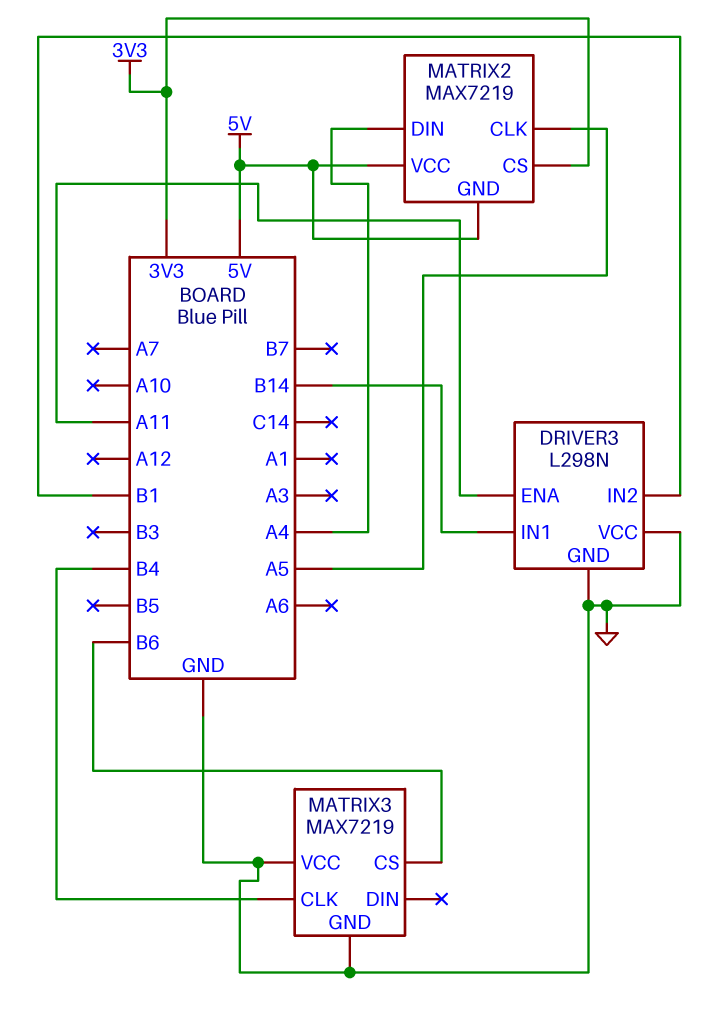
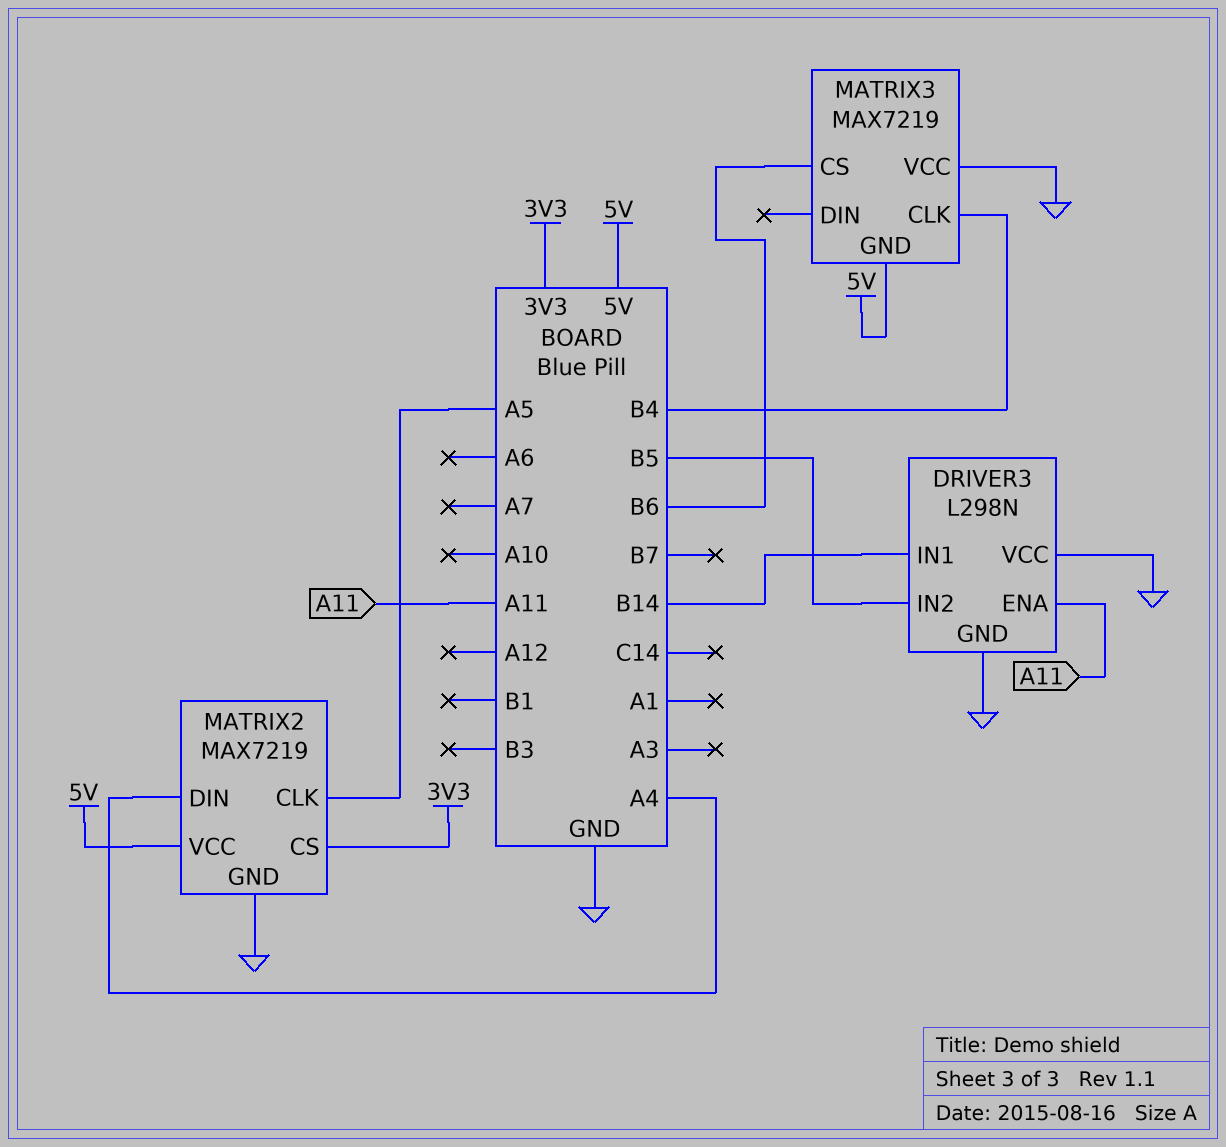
DRIVER3 pin IN2: B1 -> B5
MATRIX2 pin GND: 5V -> GND
MATRIX3 pin GND: GND -> 5V

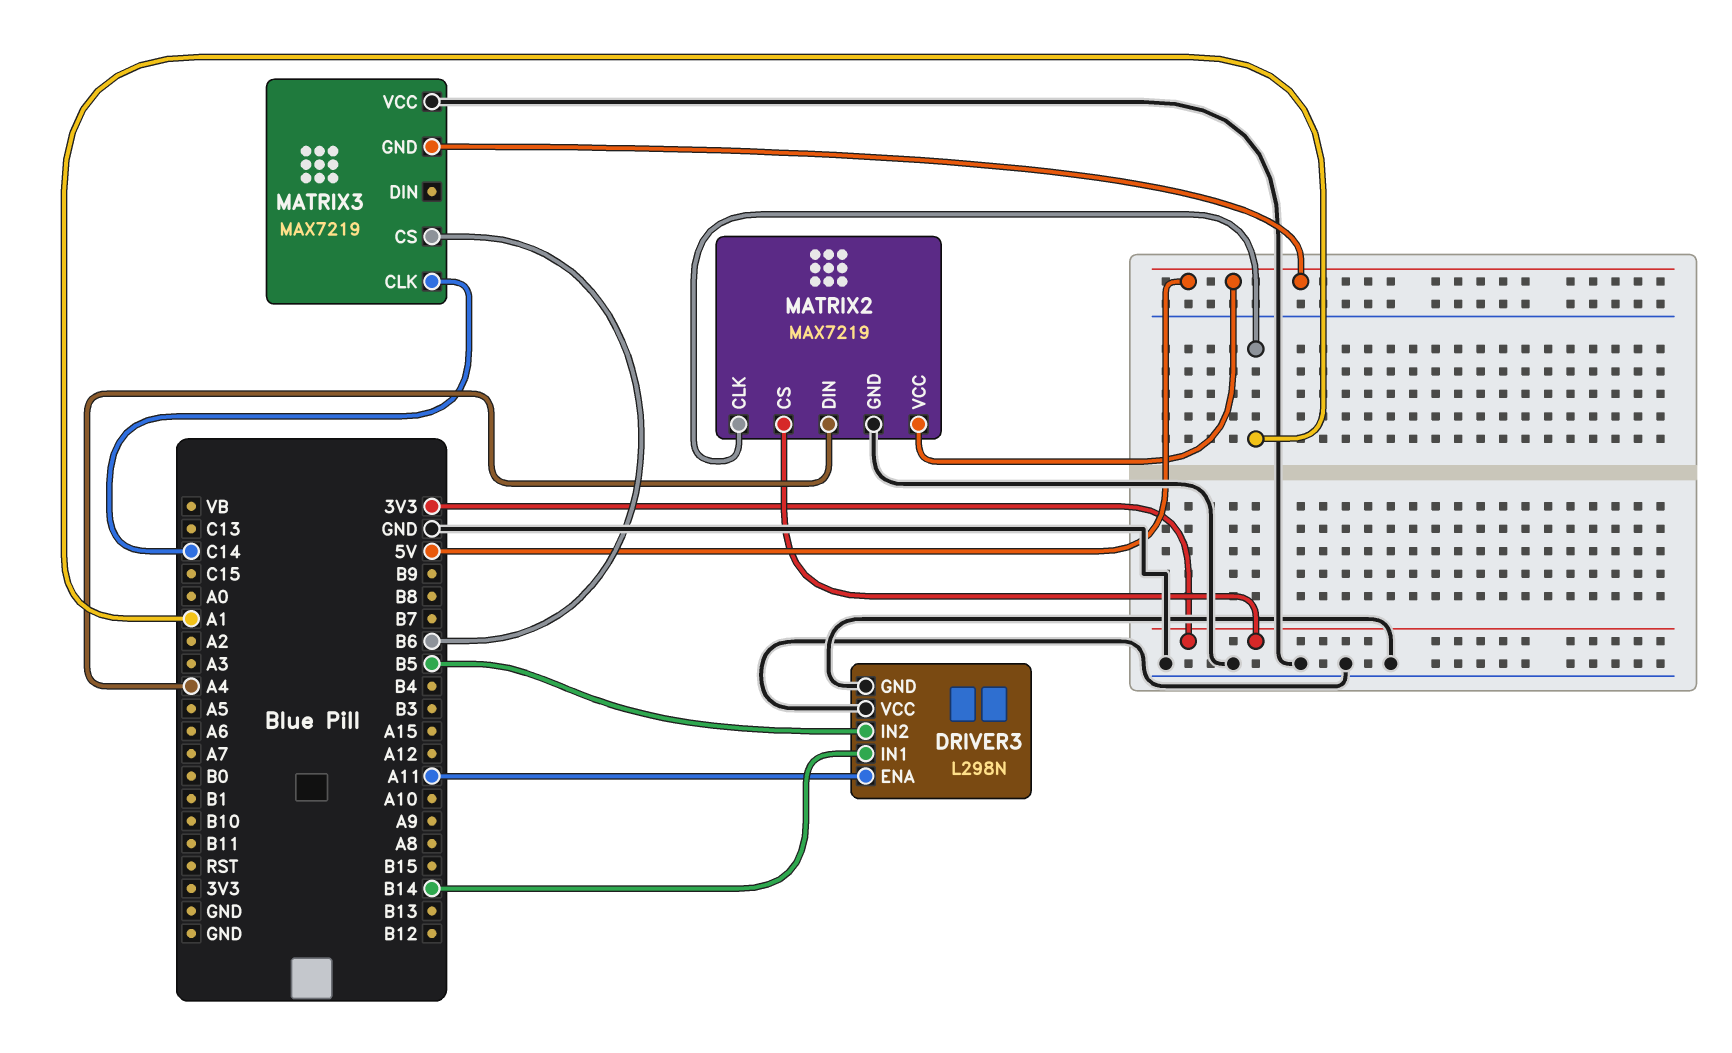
MATRIX2 pin CLK: A5 -> A1
MATRIX3 pin CLK: B4 -> C14

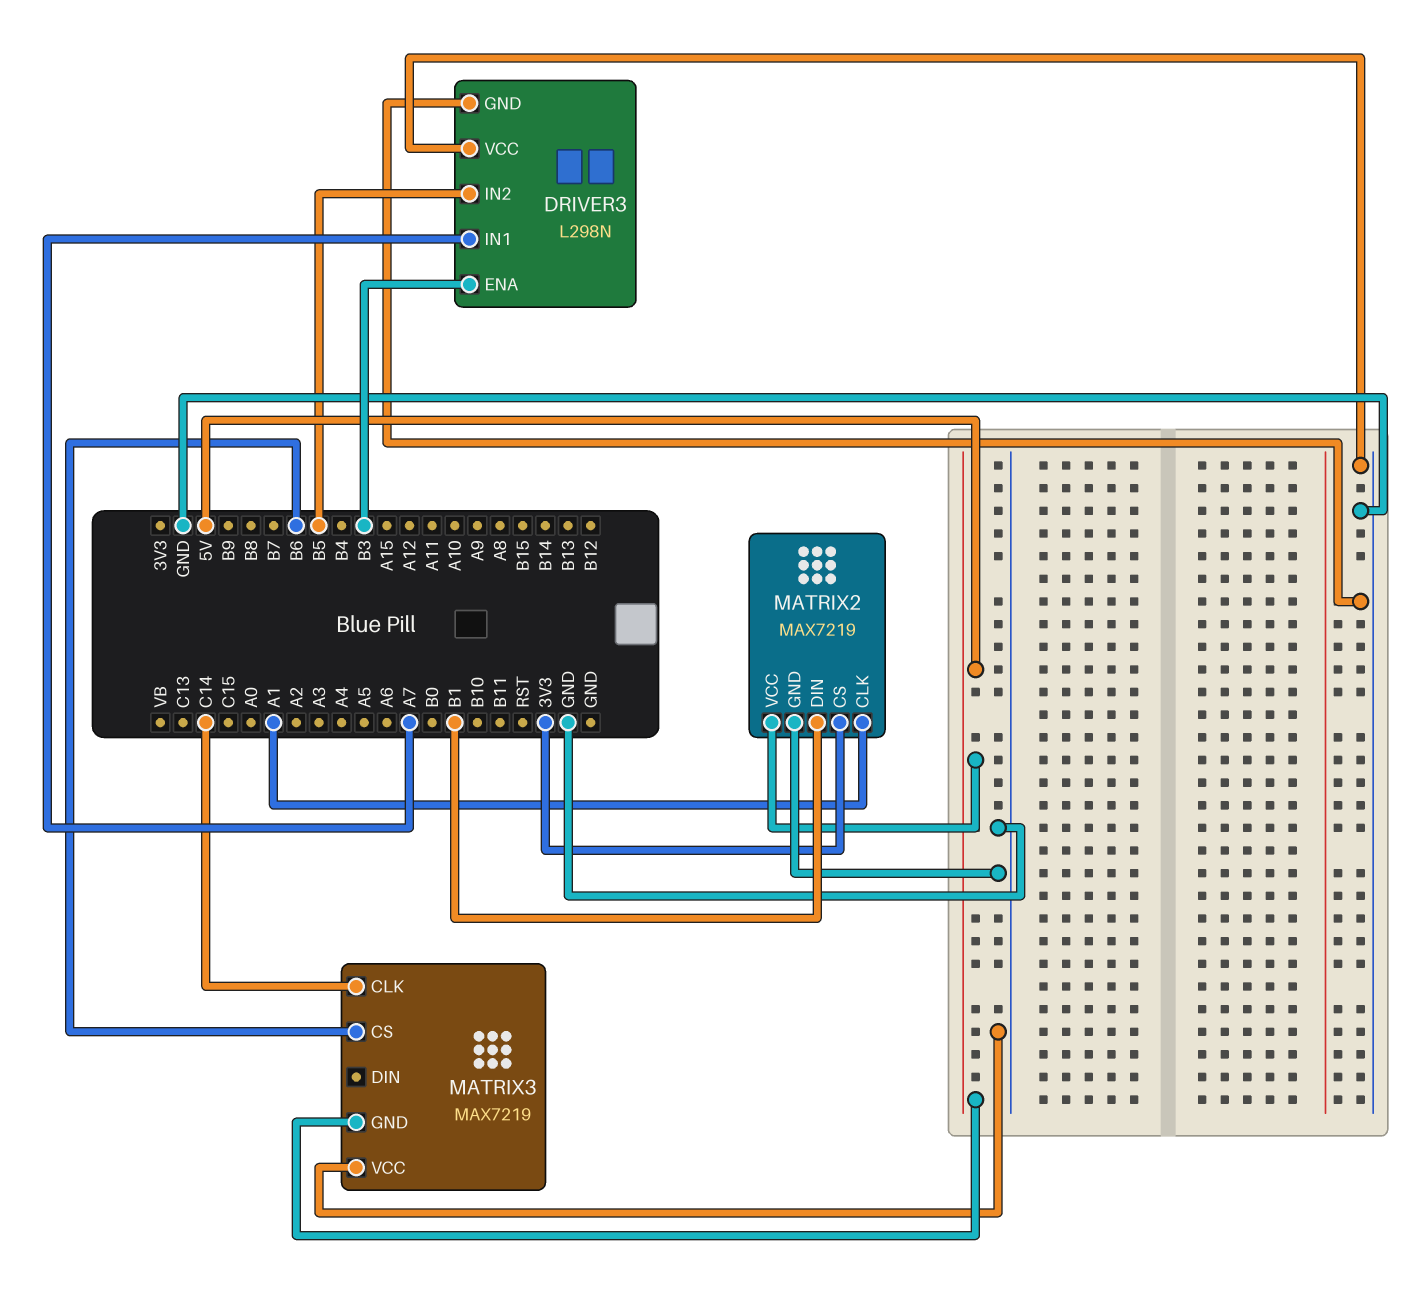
DRIVER3 pin ENA: A11 -> B3
DRIVER3 pin IN1: B14 -> A7
MATRIX2 pin DIN: A4 -> B1

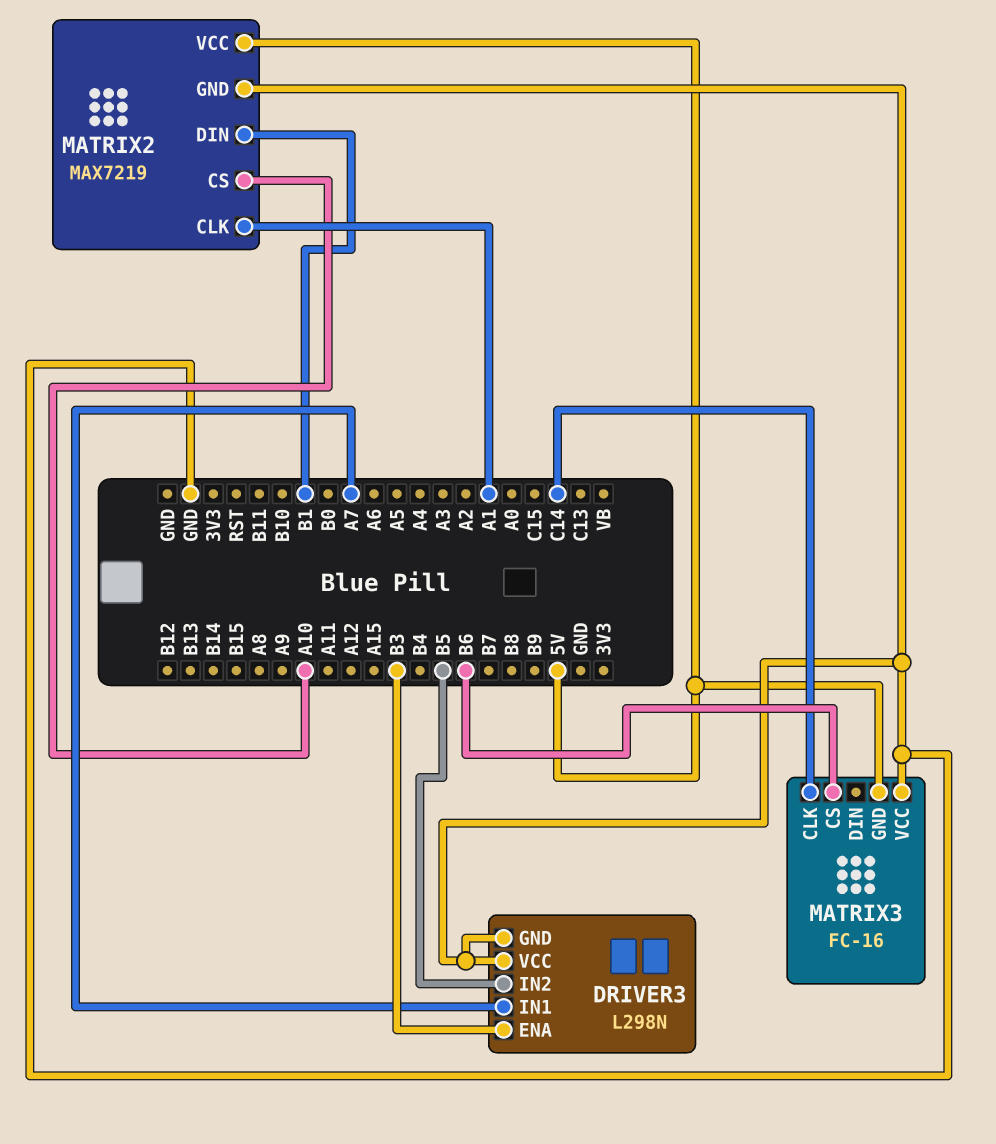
MATRIX2 pin CS: 3V3 -> A10
MATRIX3: MAX7219 -> FC-16

